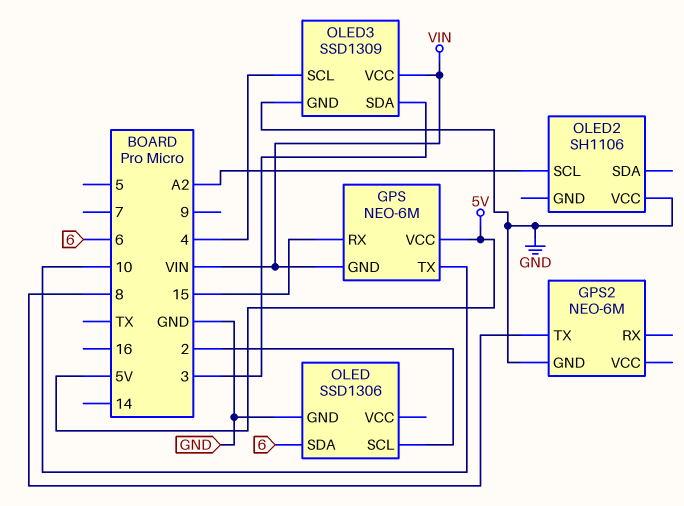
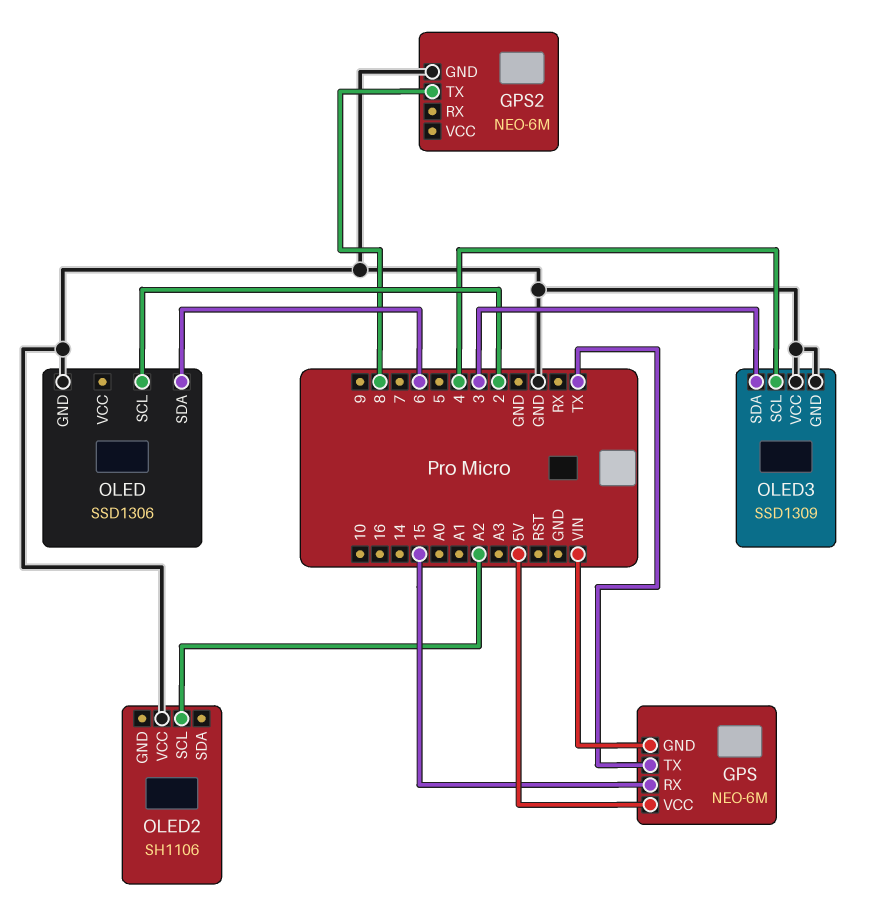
GPS pin TX: 10 -> TX
OLED3 pin VCC: VIN -> GND

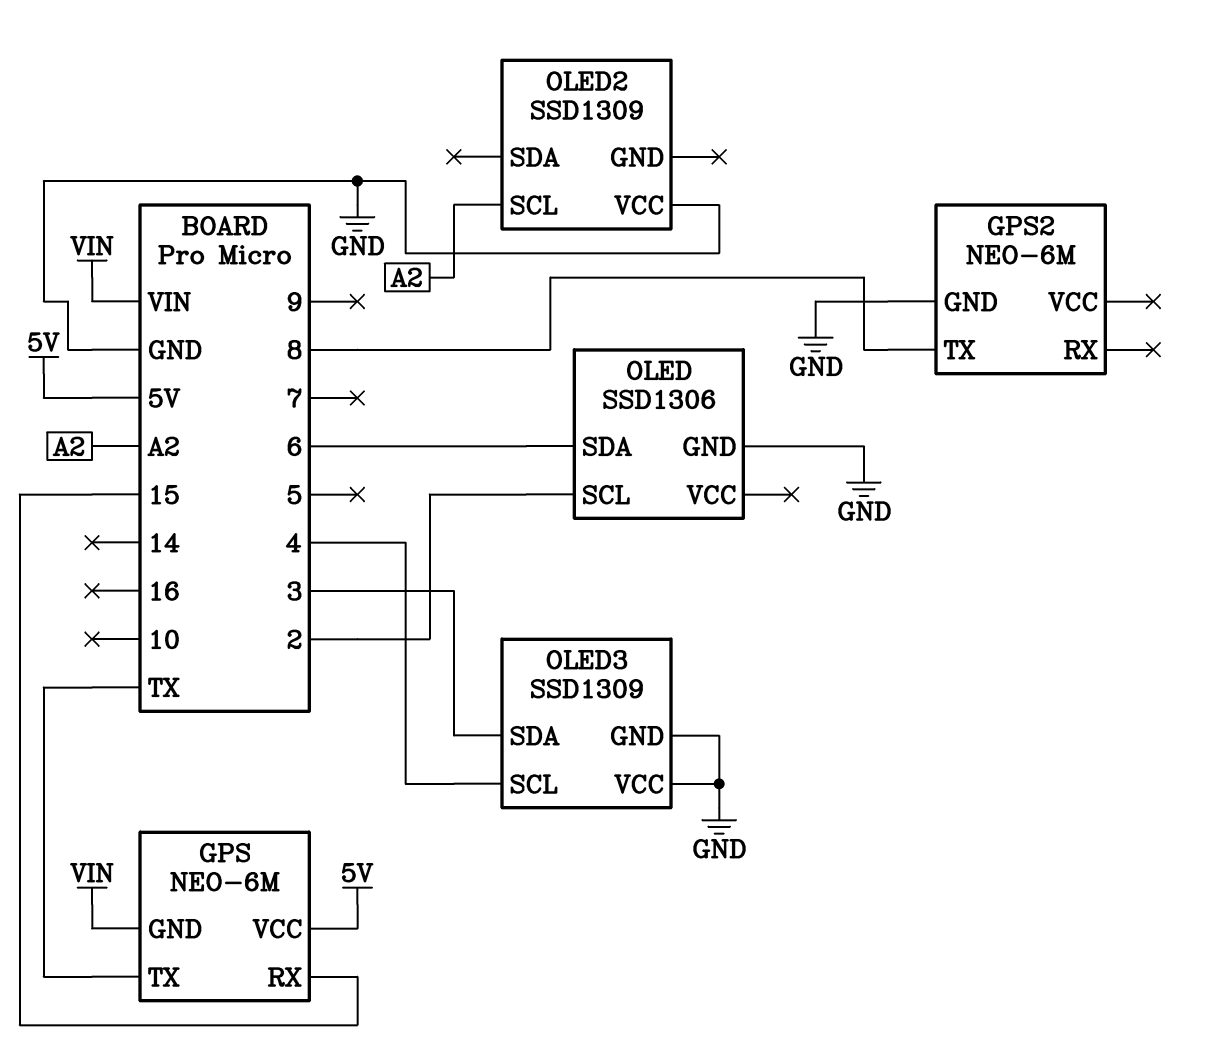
OLED2: SH1106 -> SSD1309

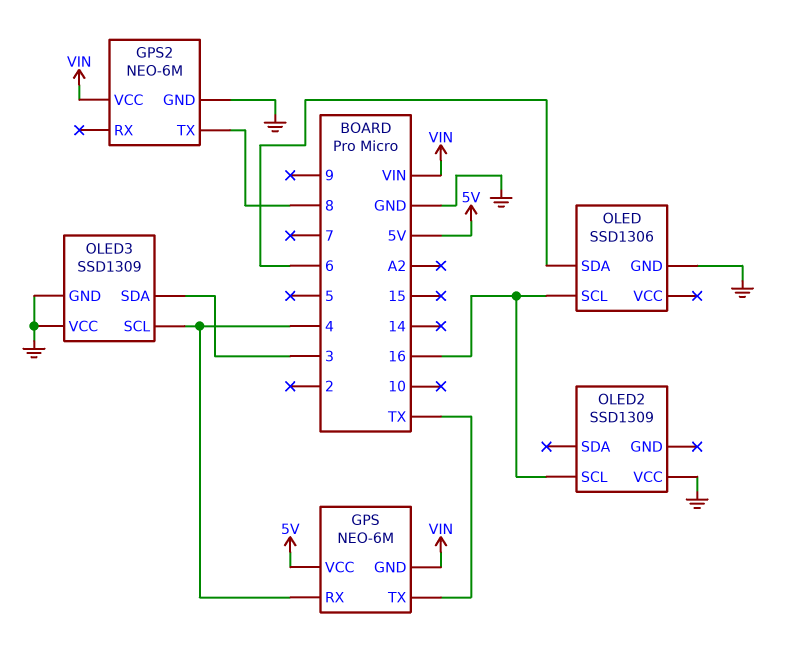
GPS pin RX: 15 -> 4
GPS2 pin VCC: none -> VIN
OLED pin SCL: 2 -> 16
OLED2 pin SCL: A2 -> 16

